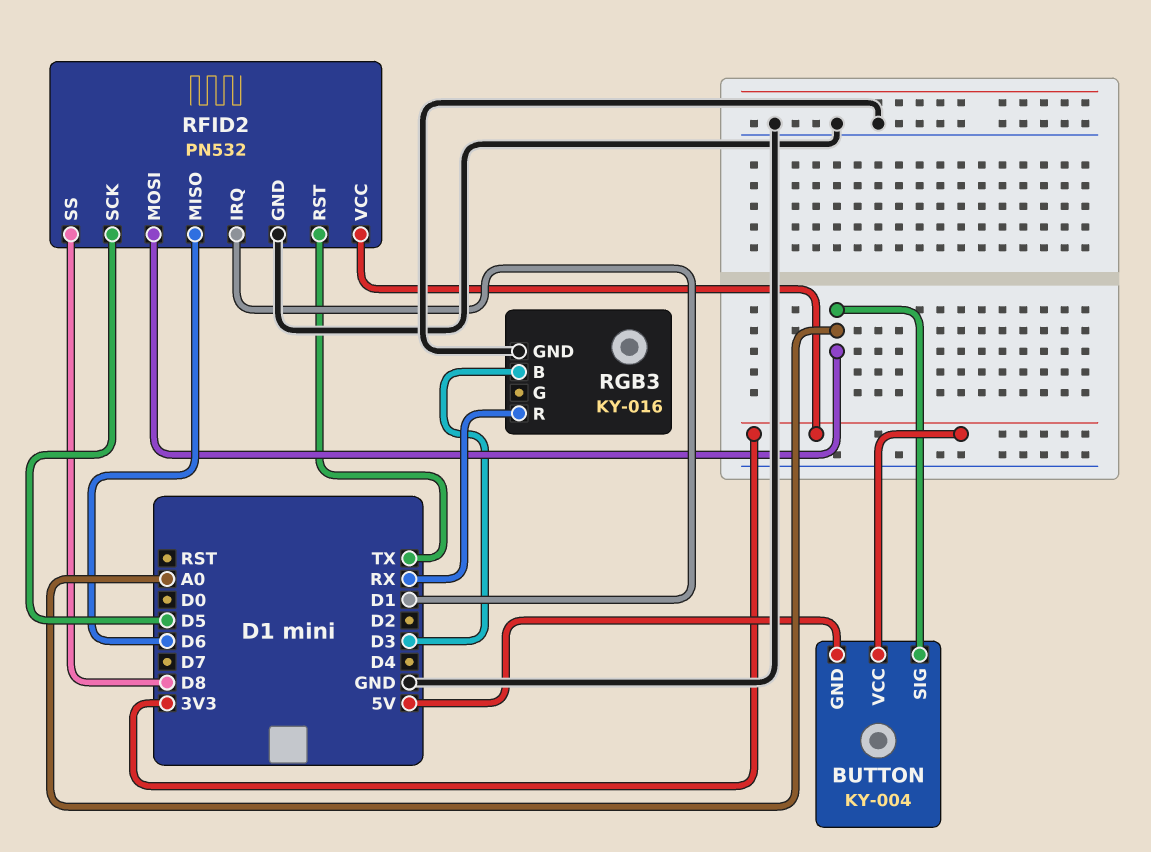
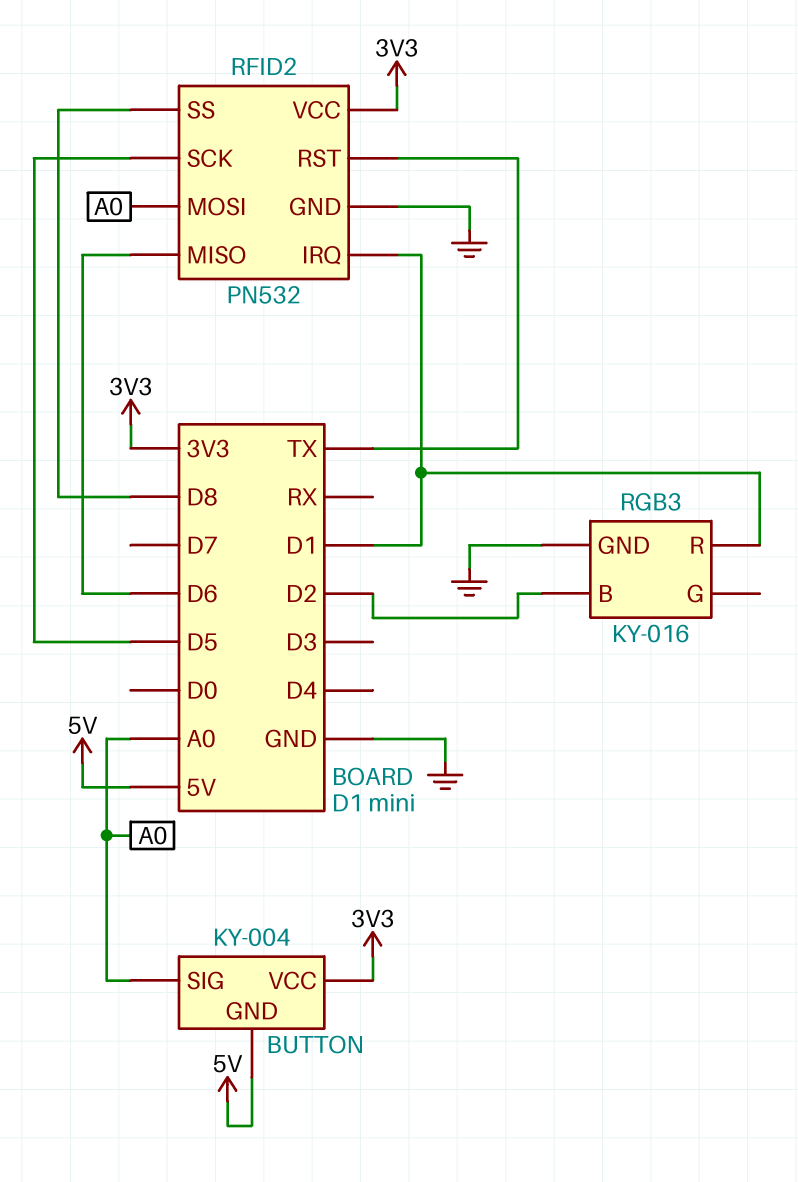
RGB3 pin B: D3 -> D2
RGB3 pin R: RX -> D1

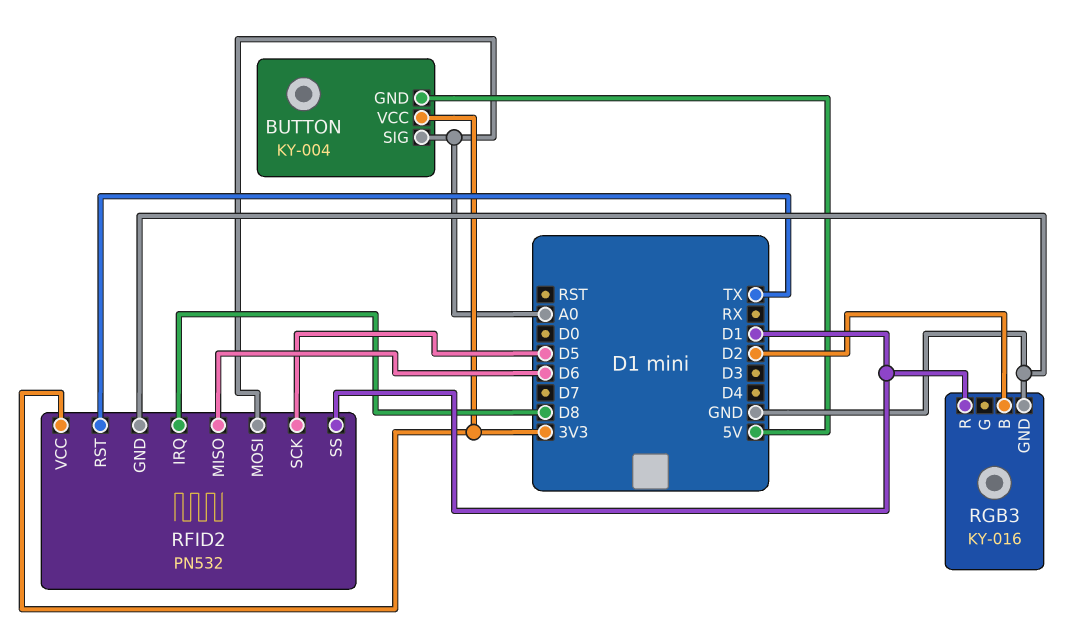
RFID2 pin IRQ: D1 -> D8
RFID2 pin SS: D8 -> D1

